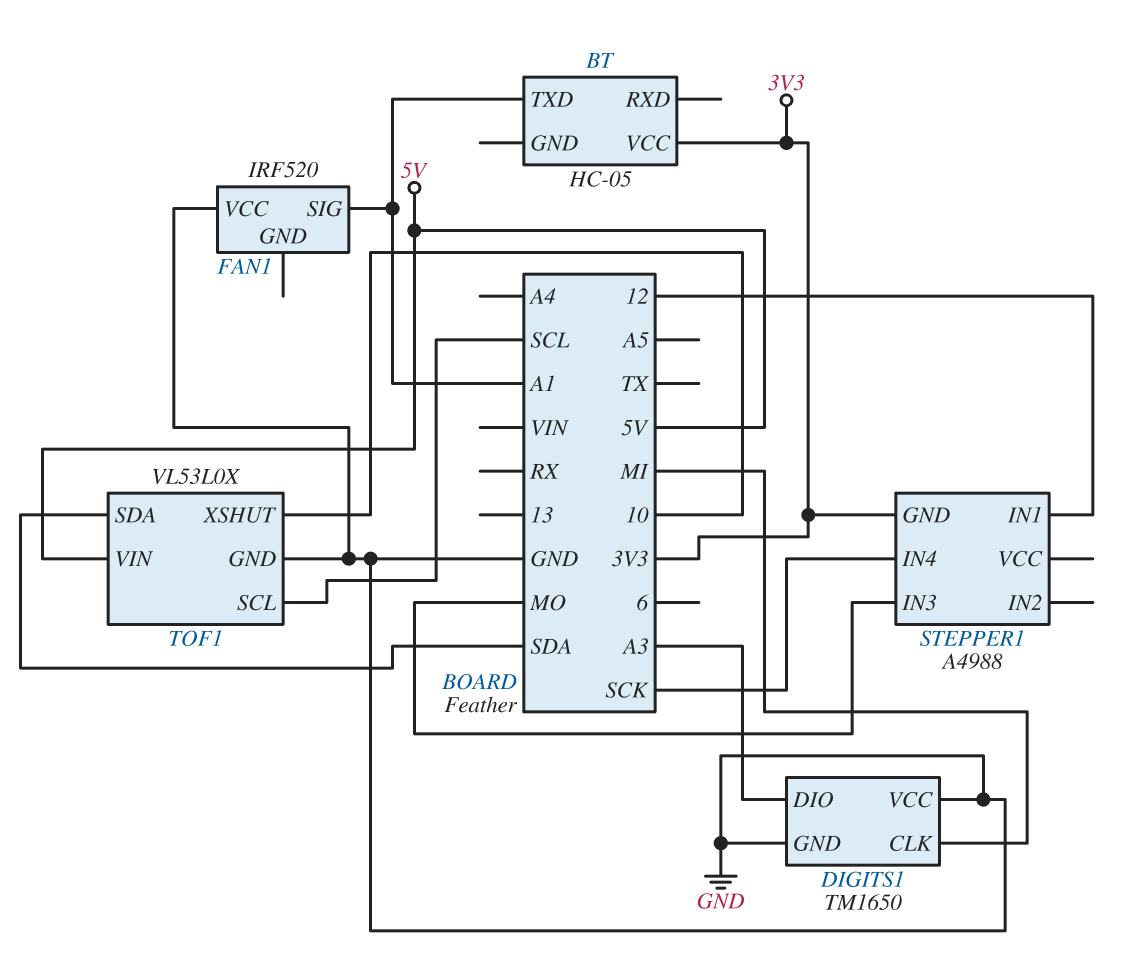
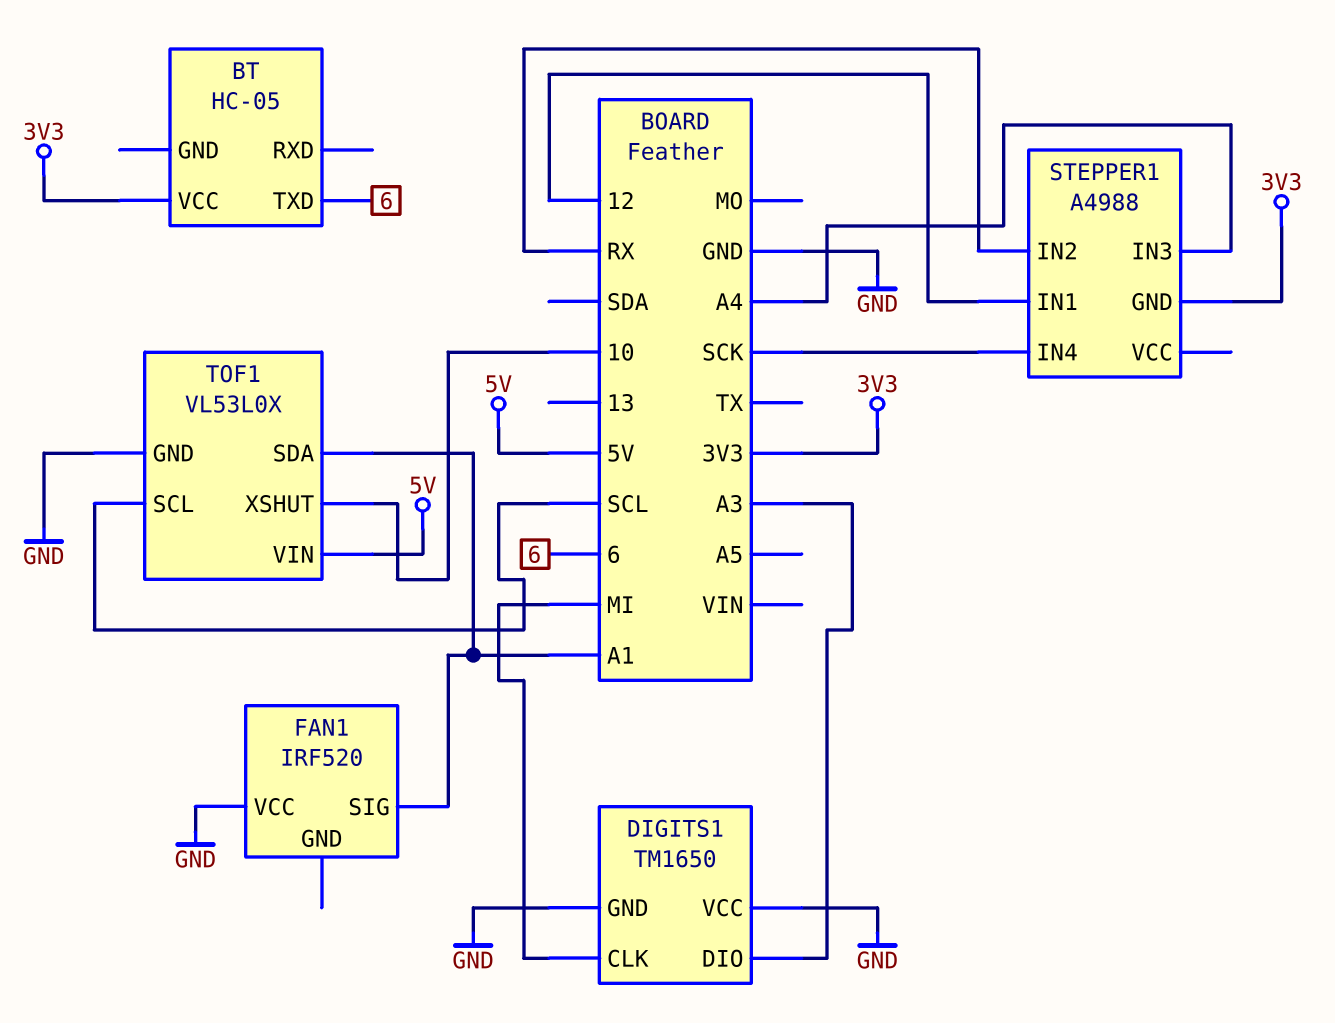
BT pin TXD: A1 -> 6
STEPPER1 pin IN2: none -> RX
STEPPER1 pin IN3: MO -> A4
TOF1 pin SDA: SDA -> A1

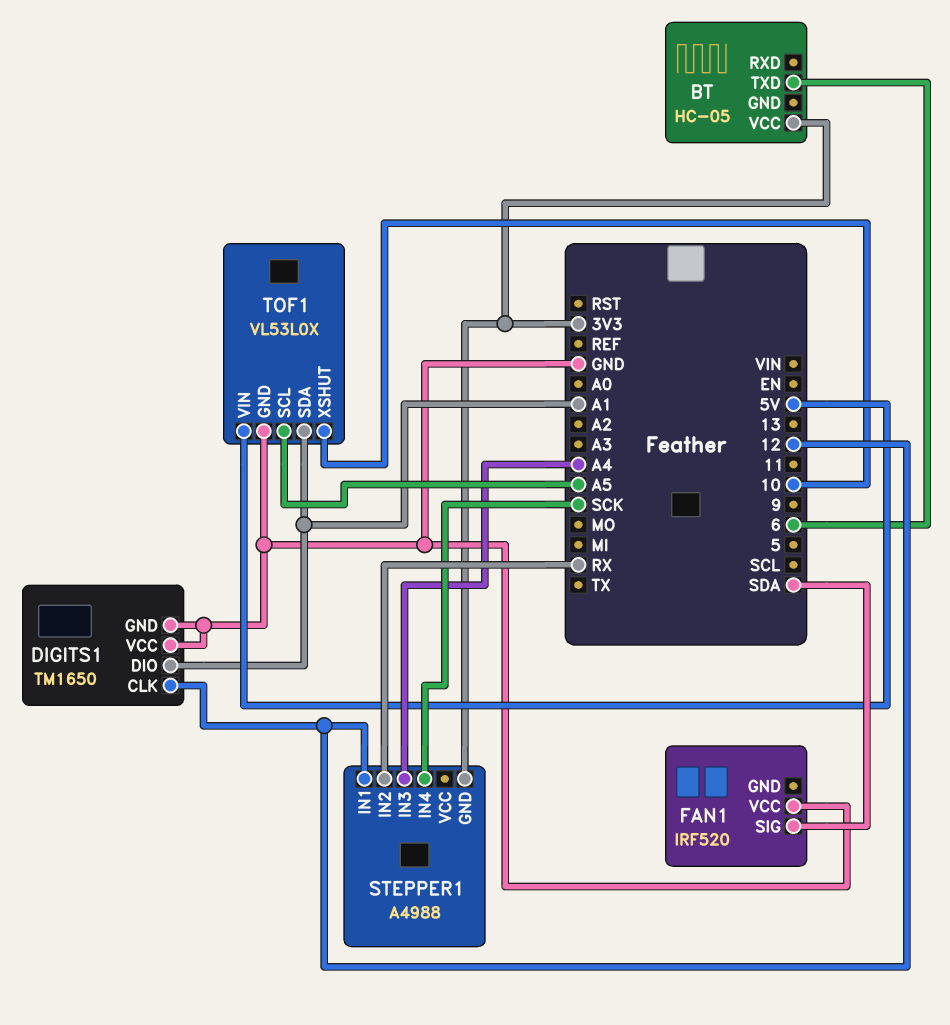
DIGITS1 pin CLK: MI -> 12
DIGITS1 pin DIO: A3 -> A1
FAN1 pin SIG: A1 -> SDA
TOF1 pin SCL: SCL -> A5

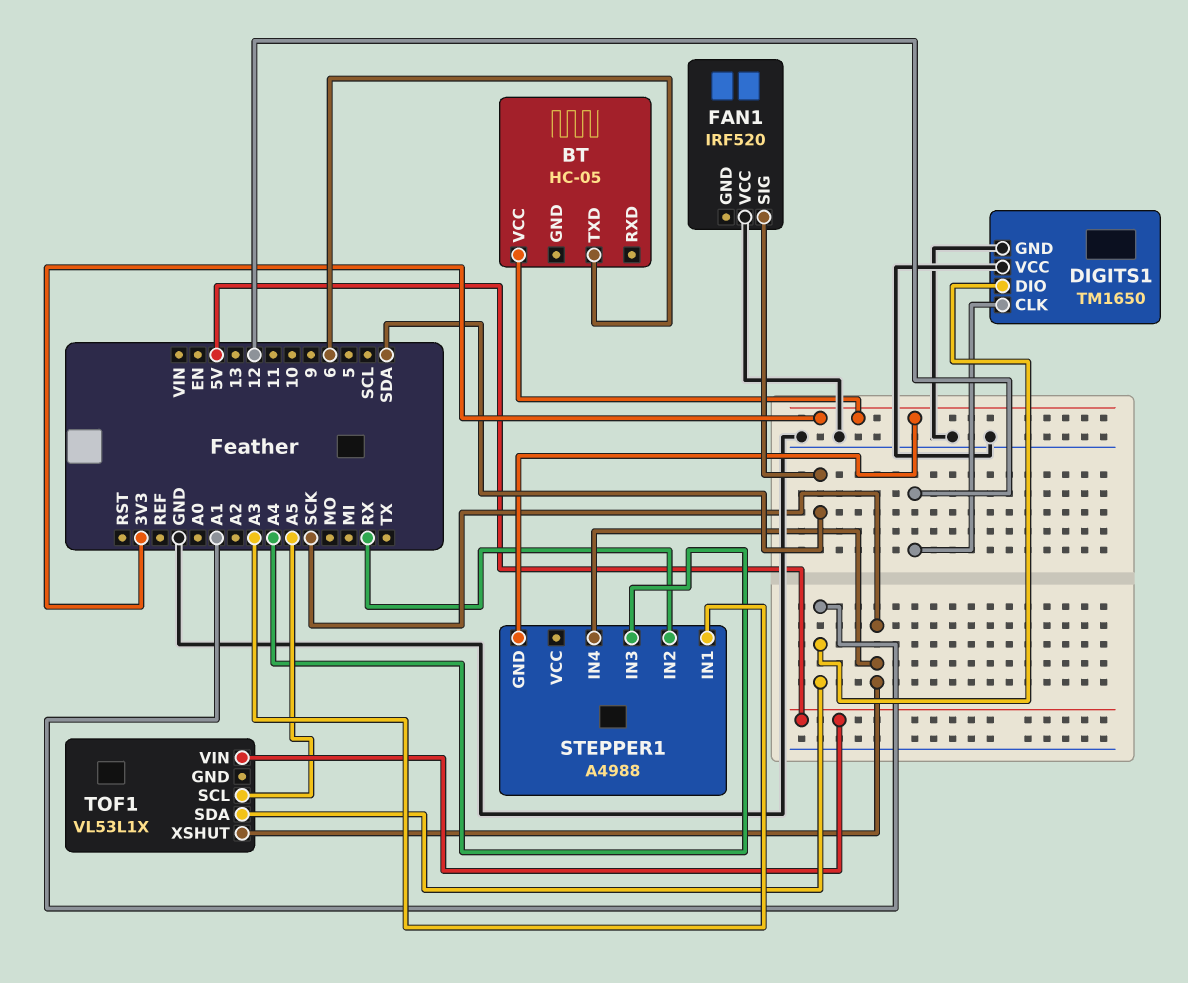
STEPPER1 pin IN1: 12 -> A3
TOF1: VL53L0X -> VL53L1X
TOF1 pin GND: GND -> none
TOF1 pin XSHUT: 10 -> SCK

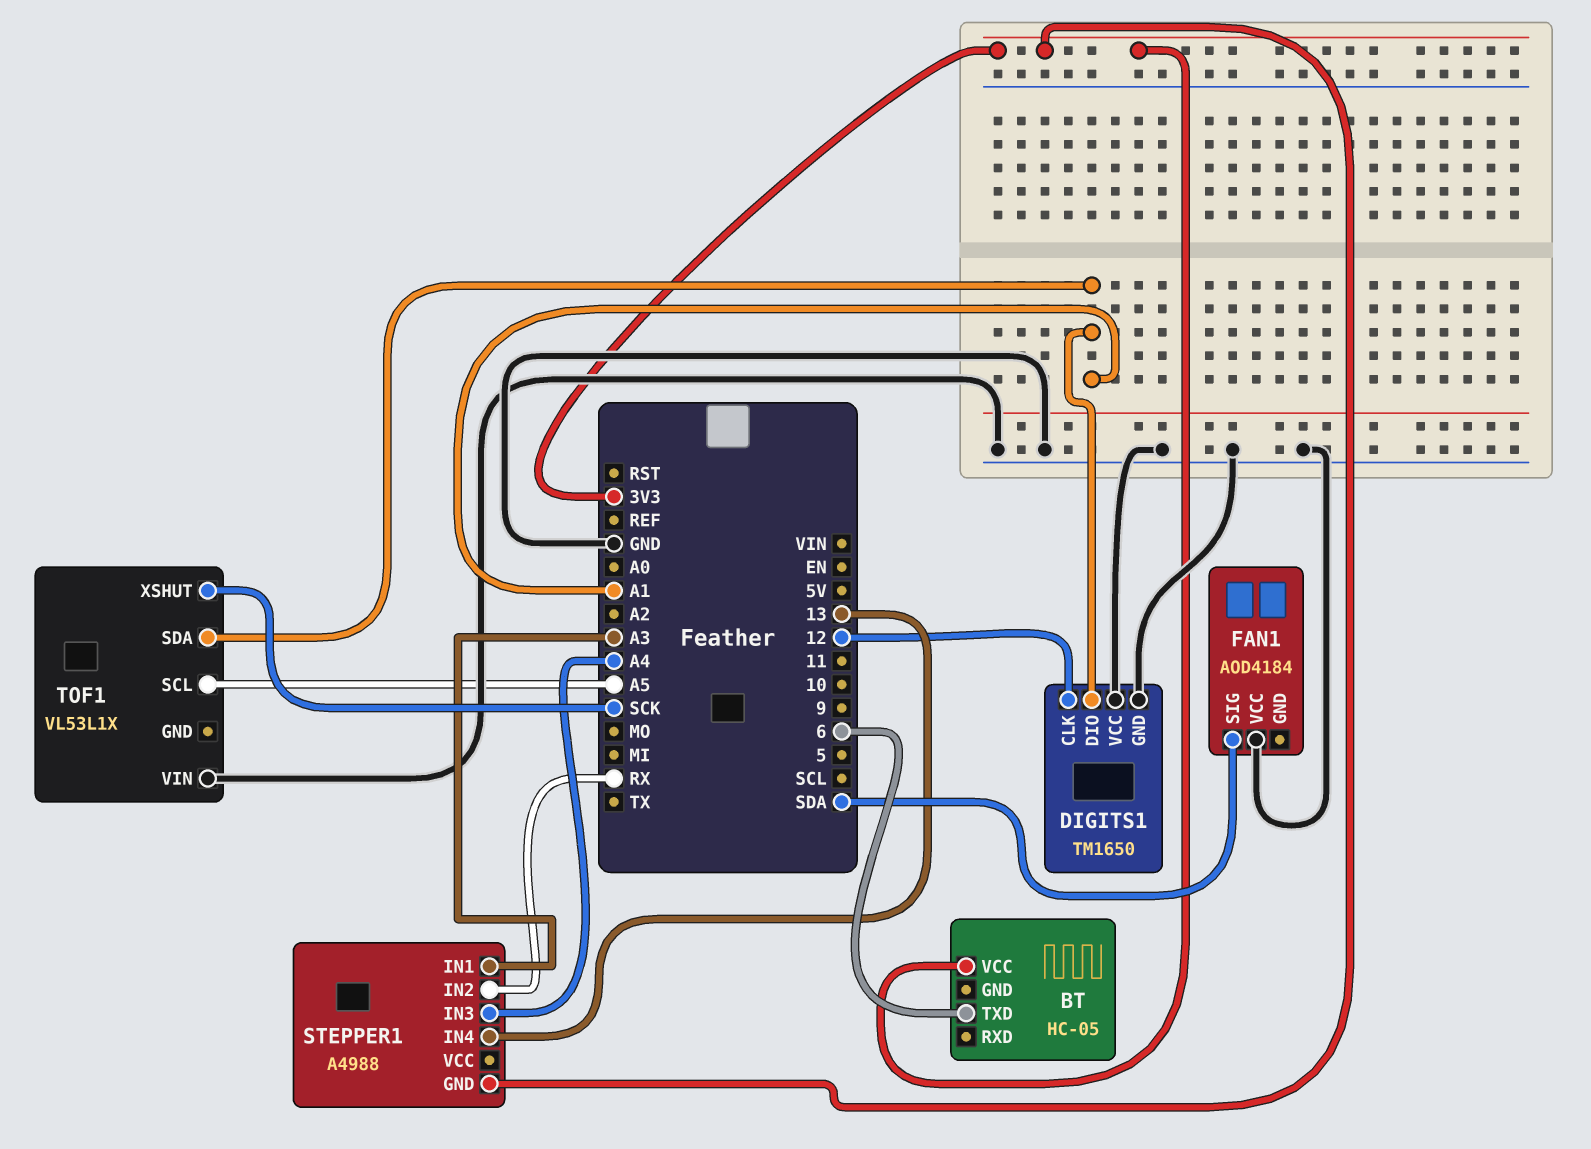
FAN1: IRF520 -> AOD4184
STEPPER1 pin IN4: SCK -> 13
TOF1 pin VIN: 5V -> GND

